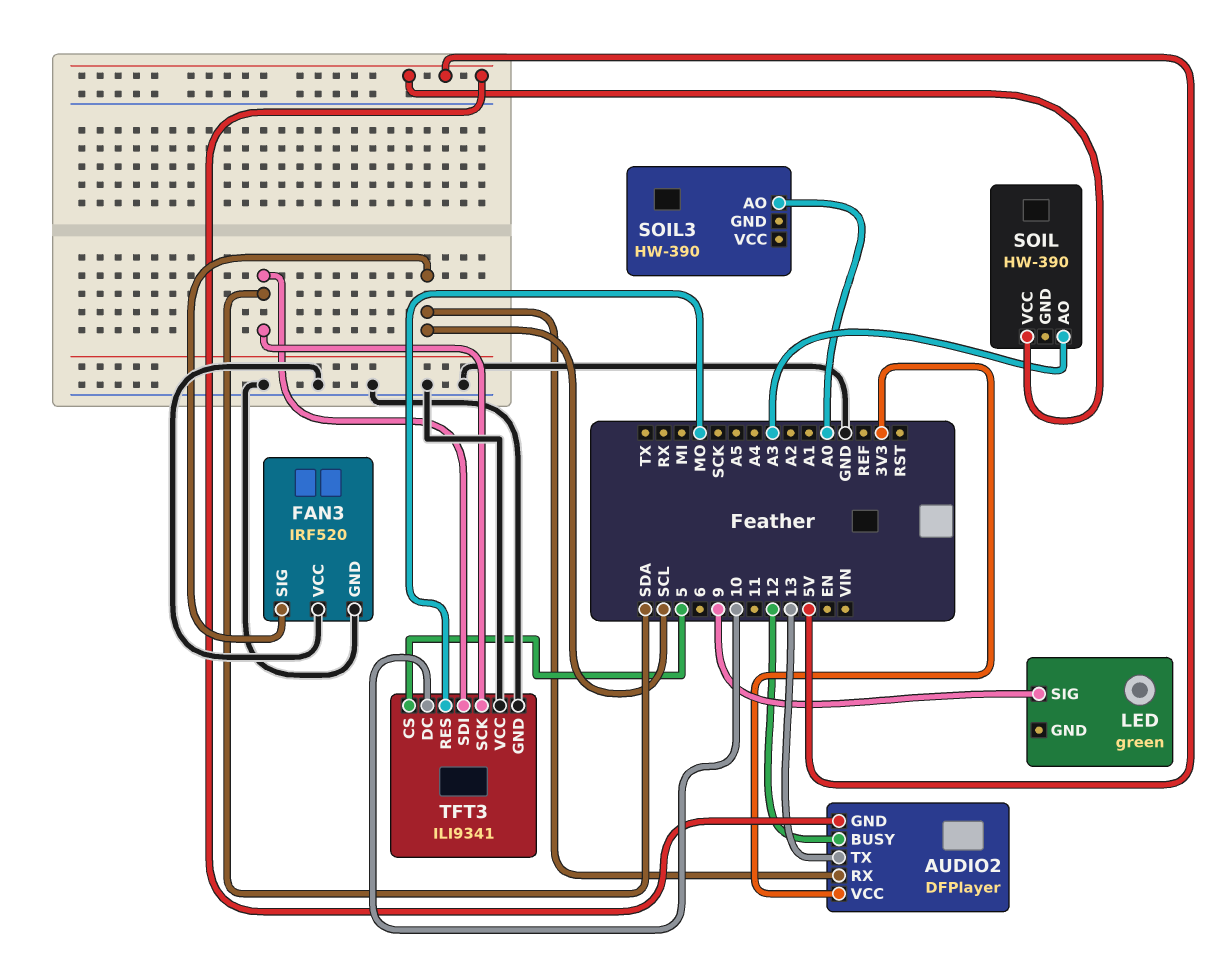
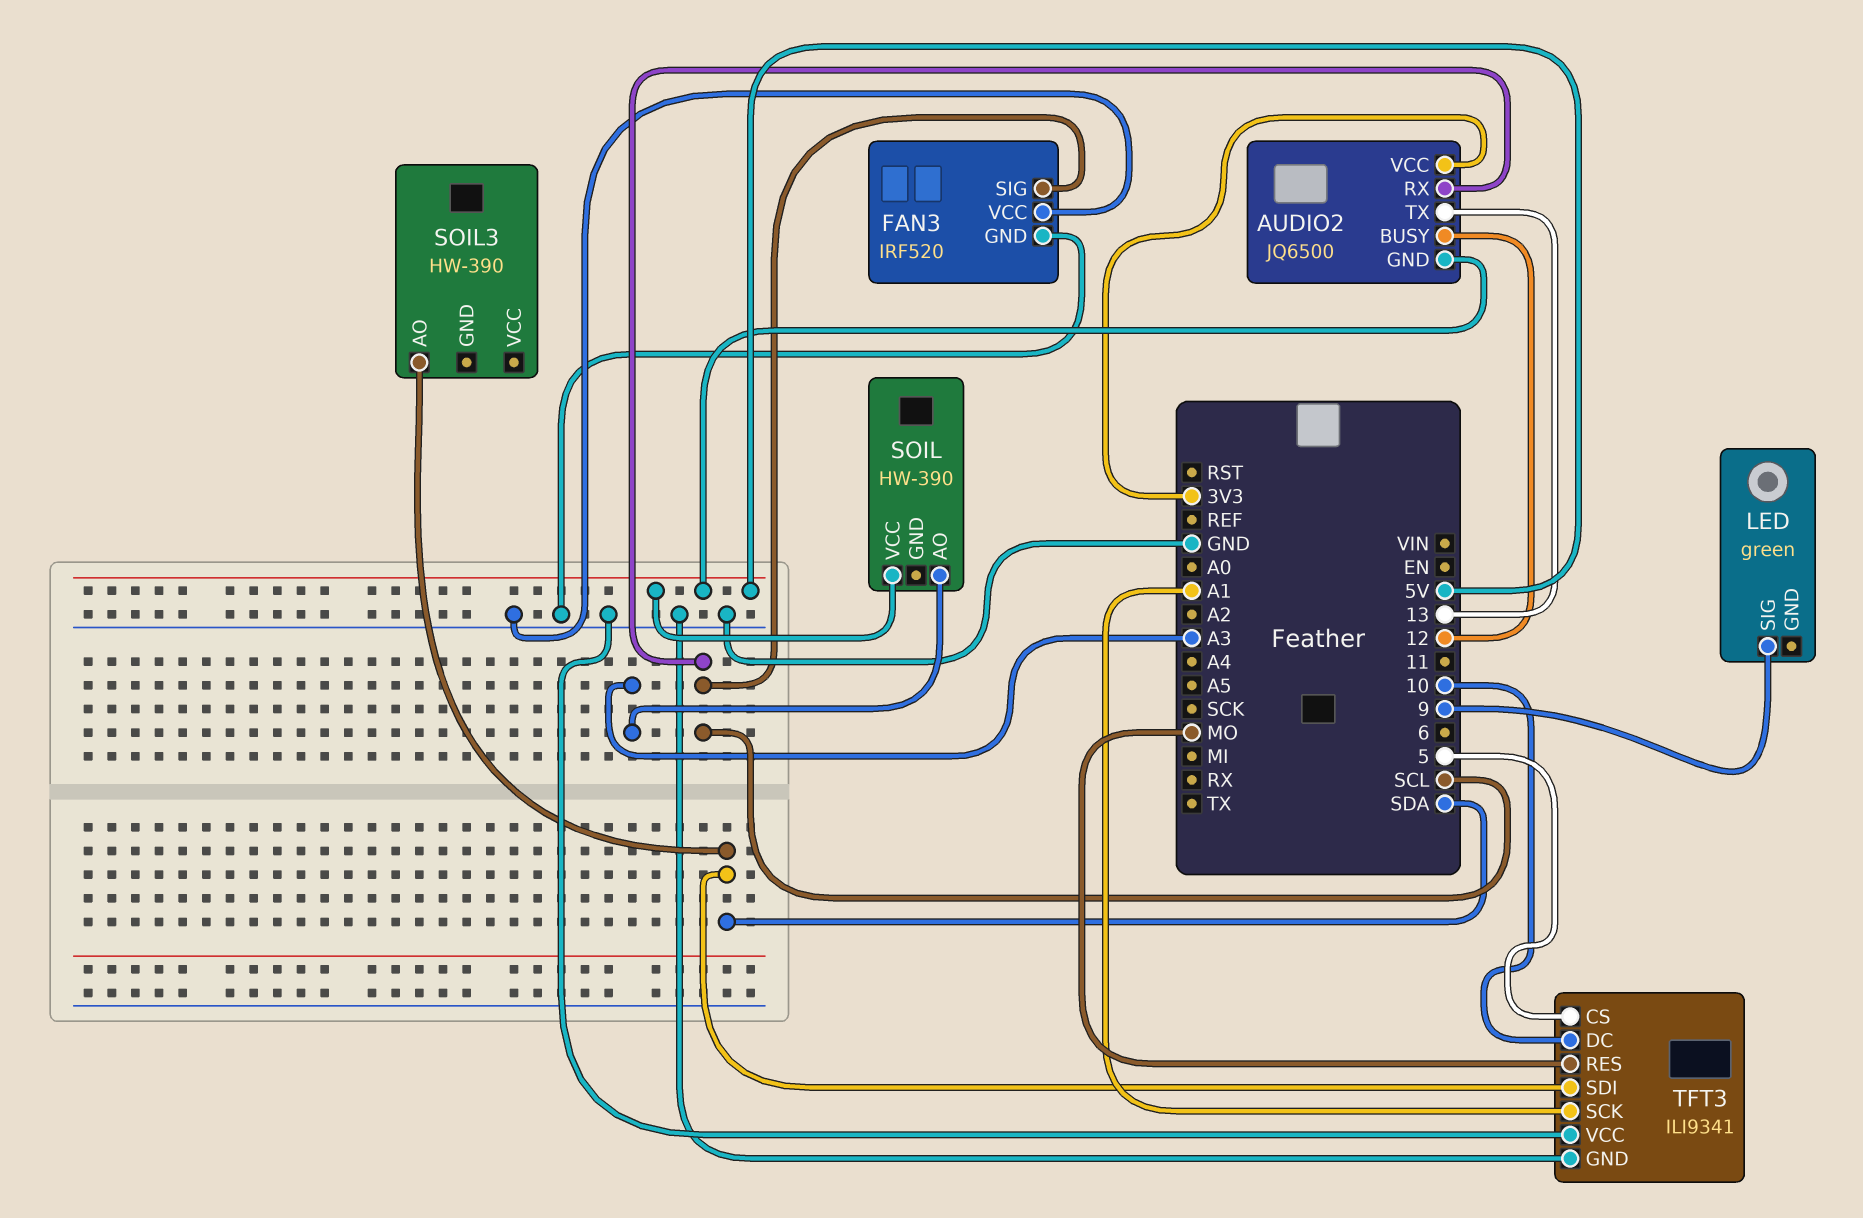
AUDIO2: DFPlayer -> JQ6500
SOIL3 pin AO: A0 -> SDA
TFT3 pin SCK: SDA -> A1

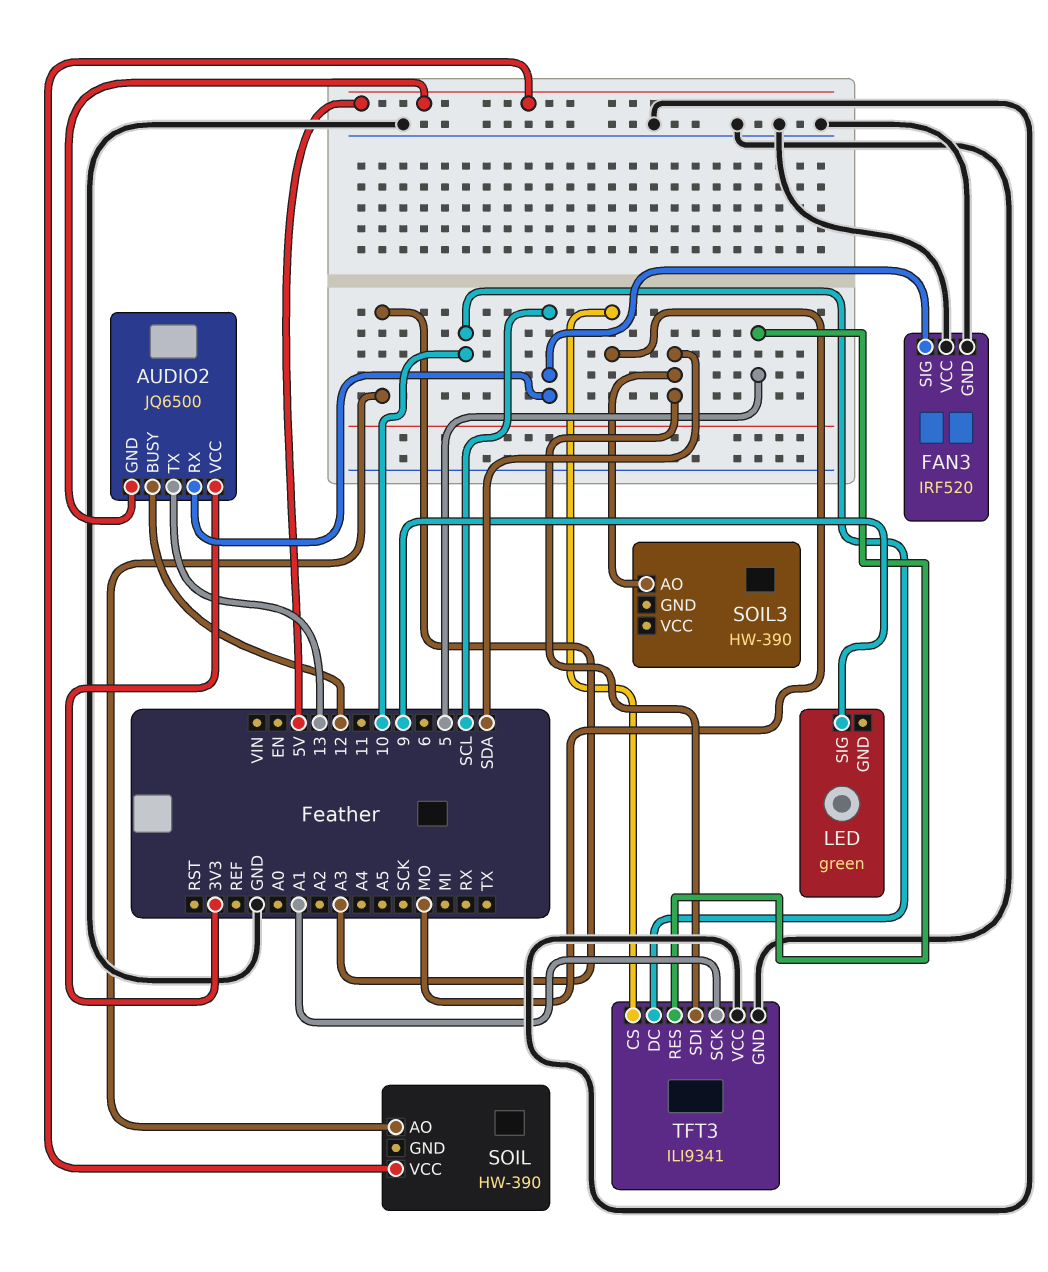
TFT3 pin CS: 5 -> MO
TFT3 pin RES: MO -> 5

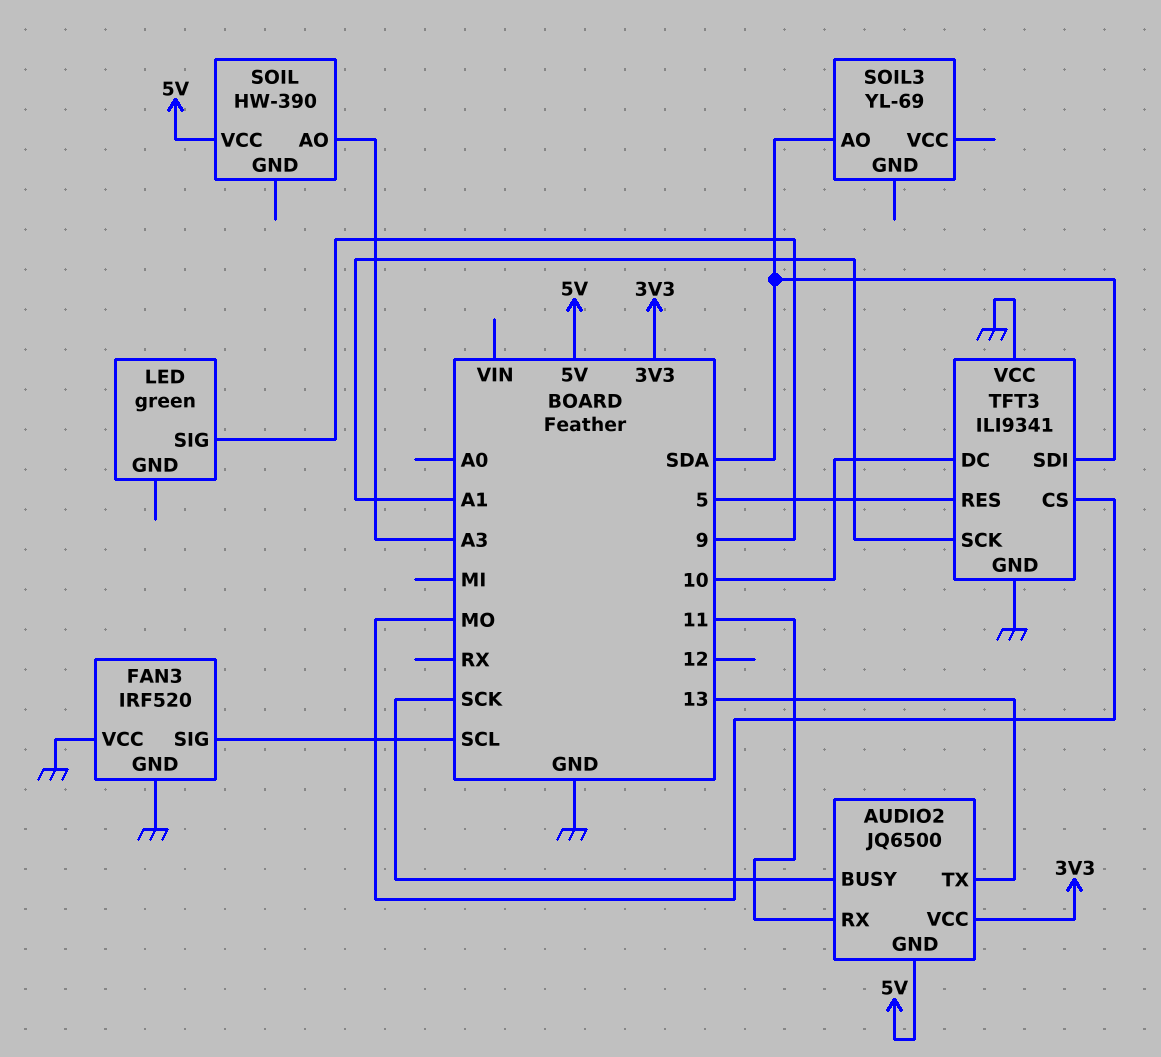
AUDIO2 pin BUSY: 12 -> SCK
AUDIO2 pin RX: SCL -> 11
SOIL3: HW-390 -> YL-69

